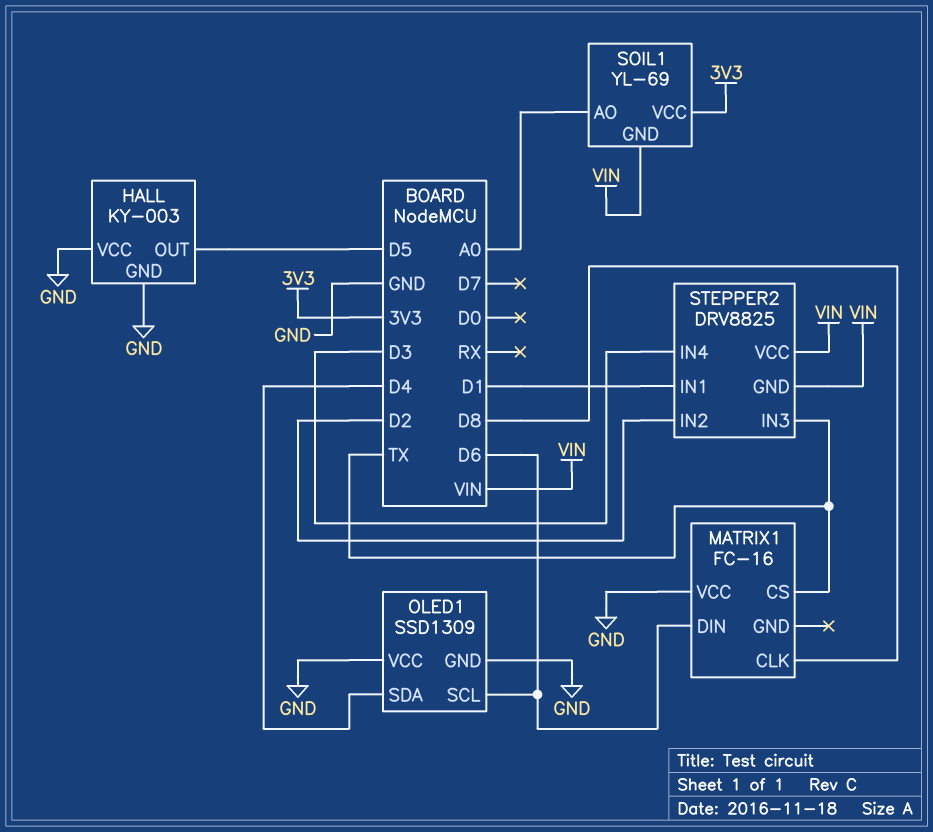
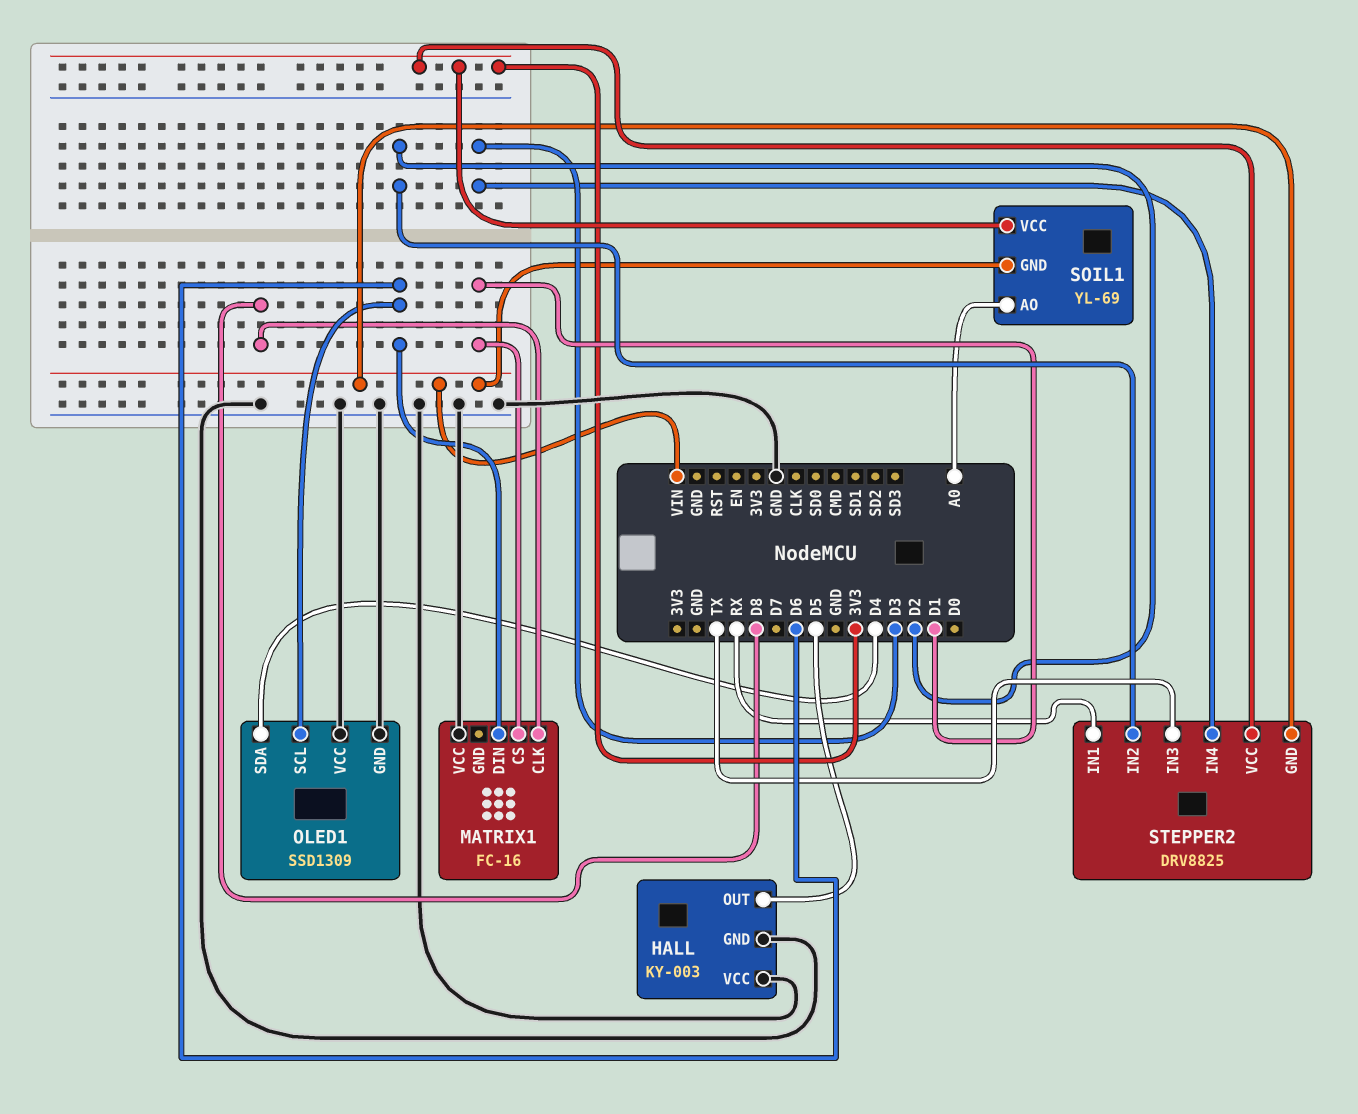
MATRIX1 pin CS: TX -> D1
STEPPER2 pin IN1: D1 -> RX
STEPPER2 pin VCC: VIN -> 3V3

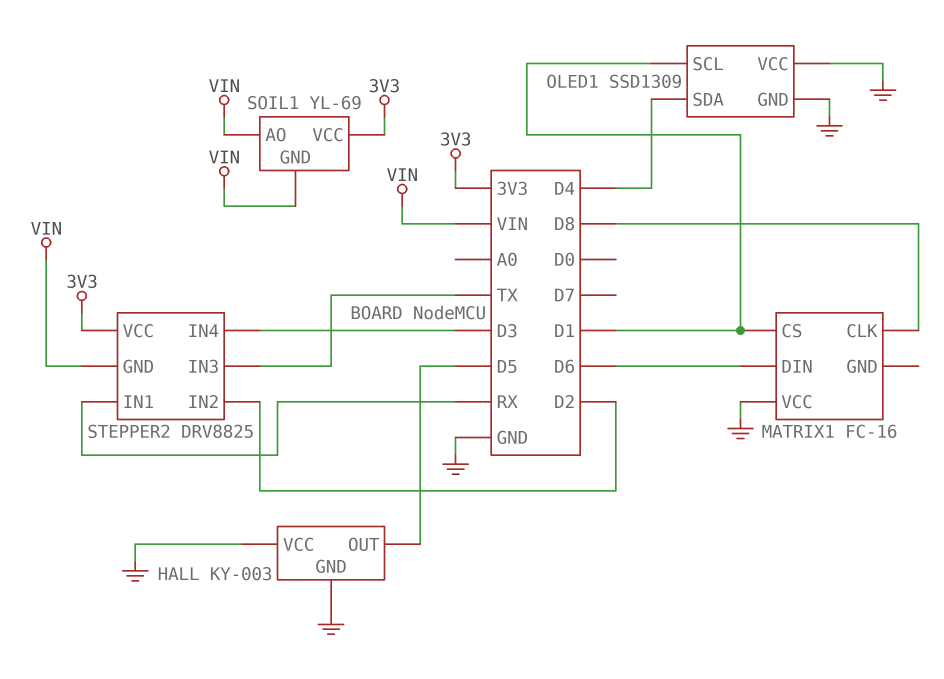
OLED1 pin SCL: D6 -> D1
SOIL1 pin AO: A0 -> VIN

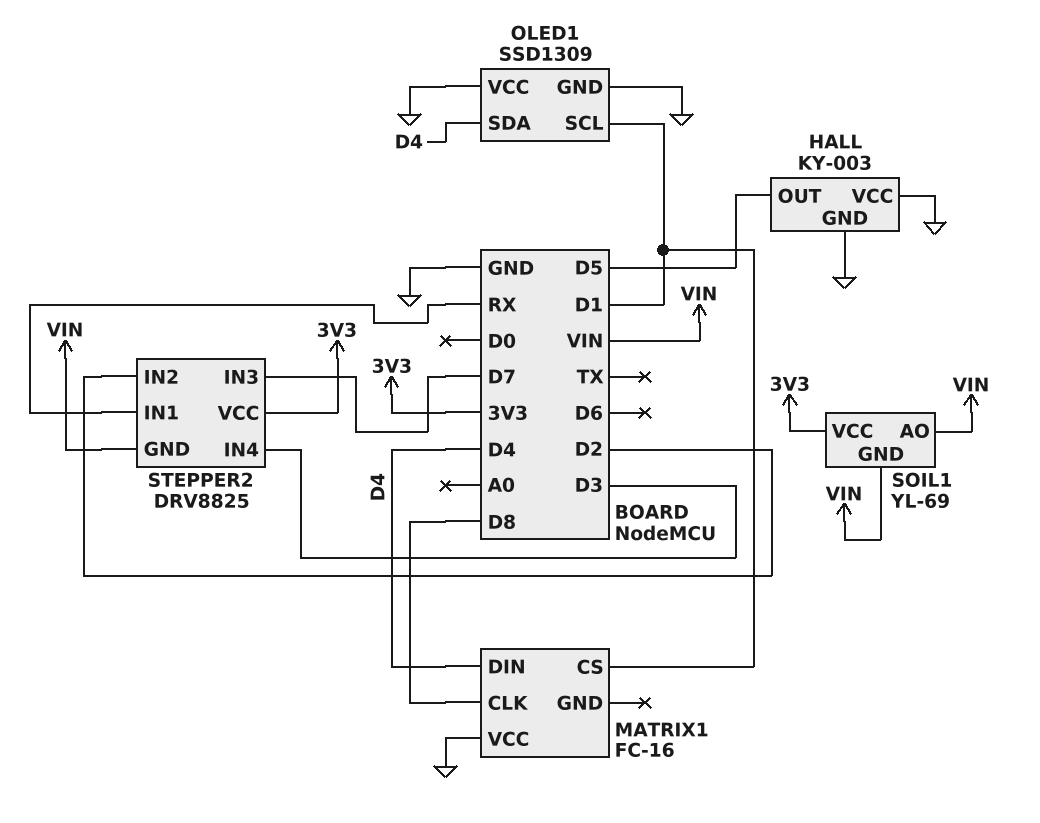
MATRIX1 pin DIN: D6 -> D4
STEPPER2 pin IN3: TX -> D7

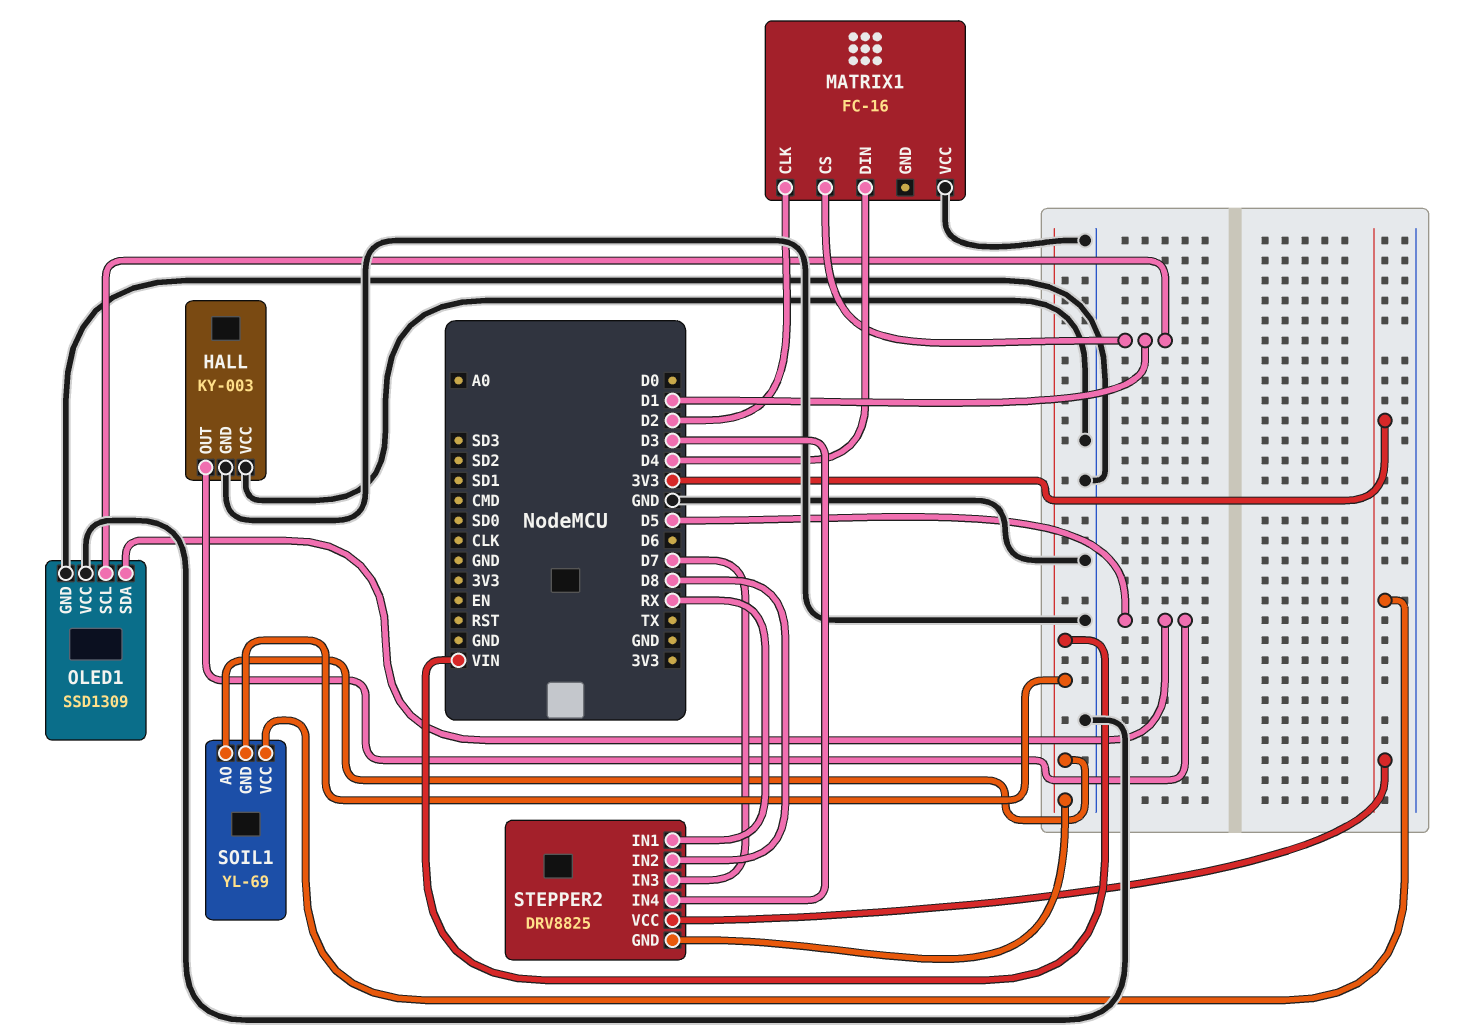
MATRIX1 pin CLK: D8 -> D2
OLED1 pin SDA: D4 -> D5
STEPPER2 pin IN2: D2 -> D8

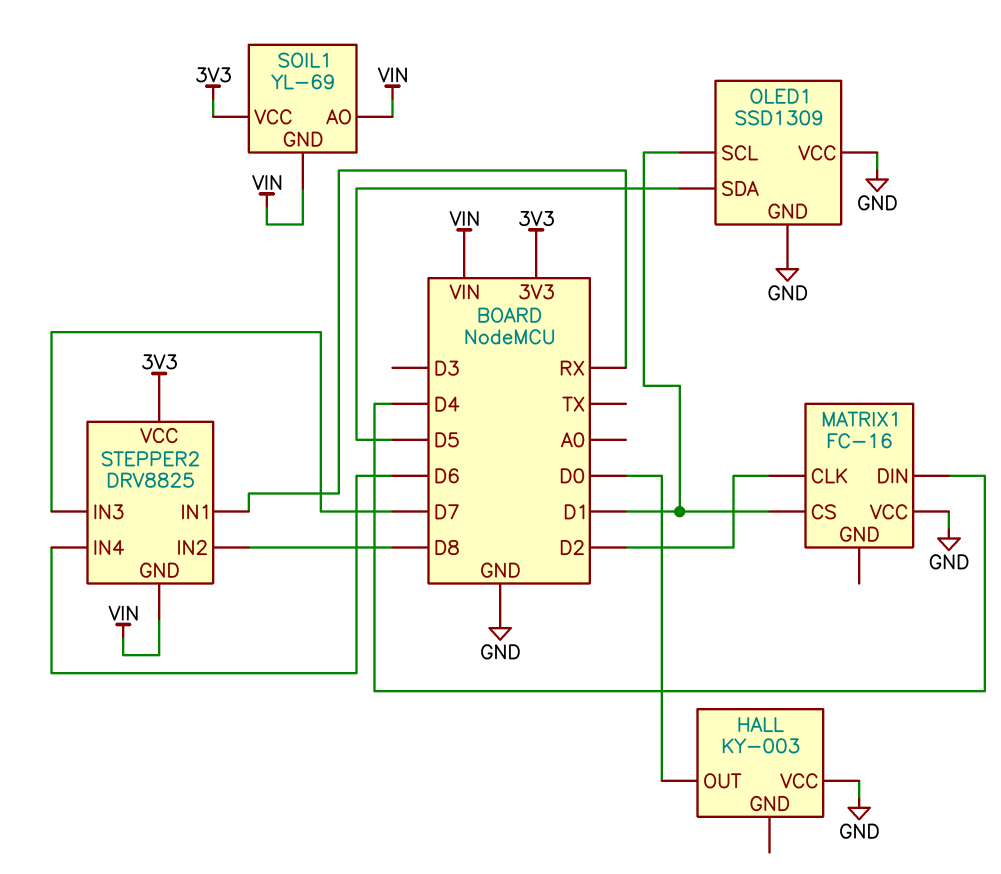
HALL pin GND: GND -> none
HALL pin OUT: D5 -> D0
STEPPER2 pin IN4: D3 -> D6

